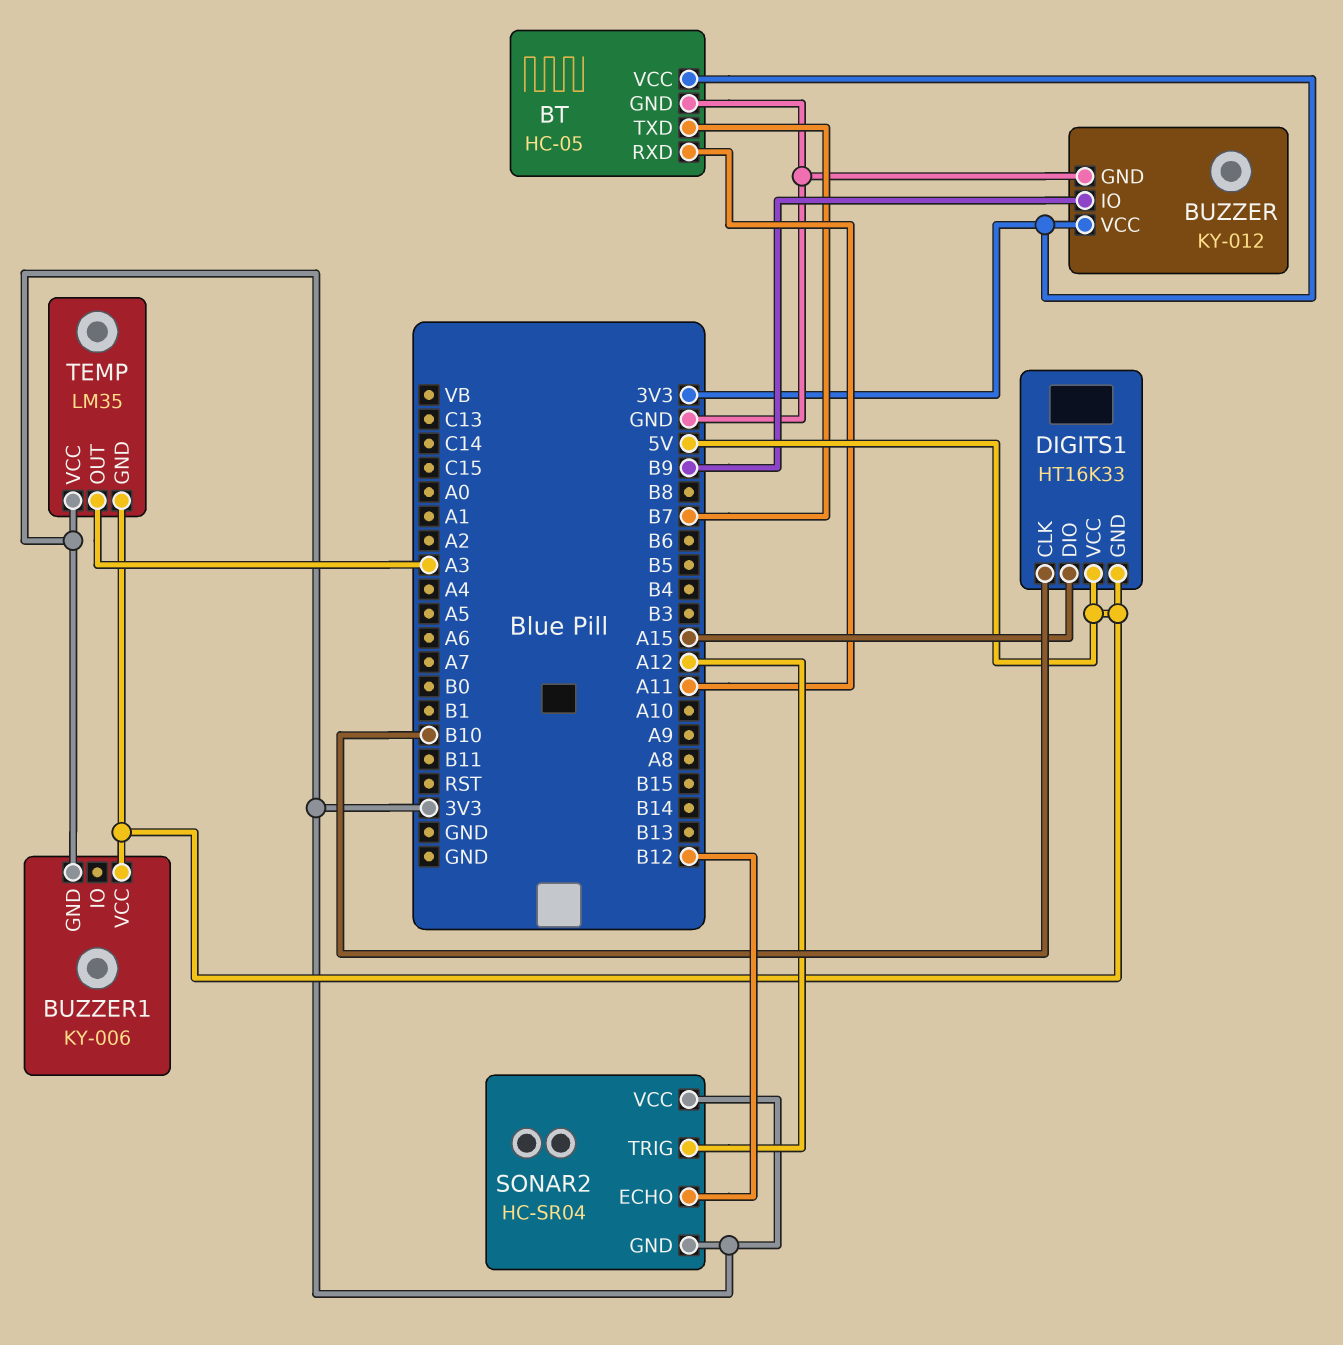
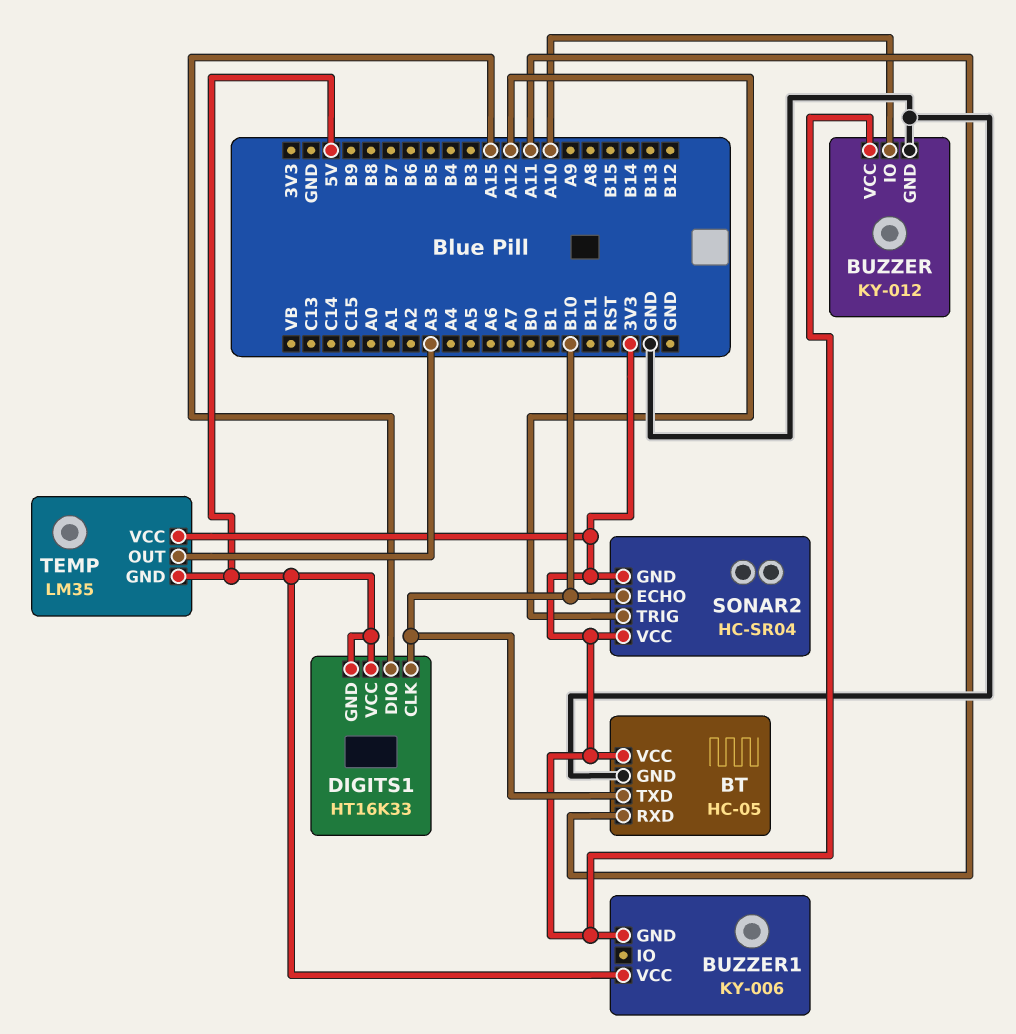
BT pin TXD: B7 -> B10
BUZZER pin IO: B9 -> A10
SONAR2 pin ECHO: B12 -> B10

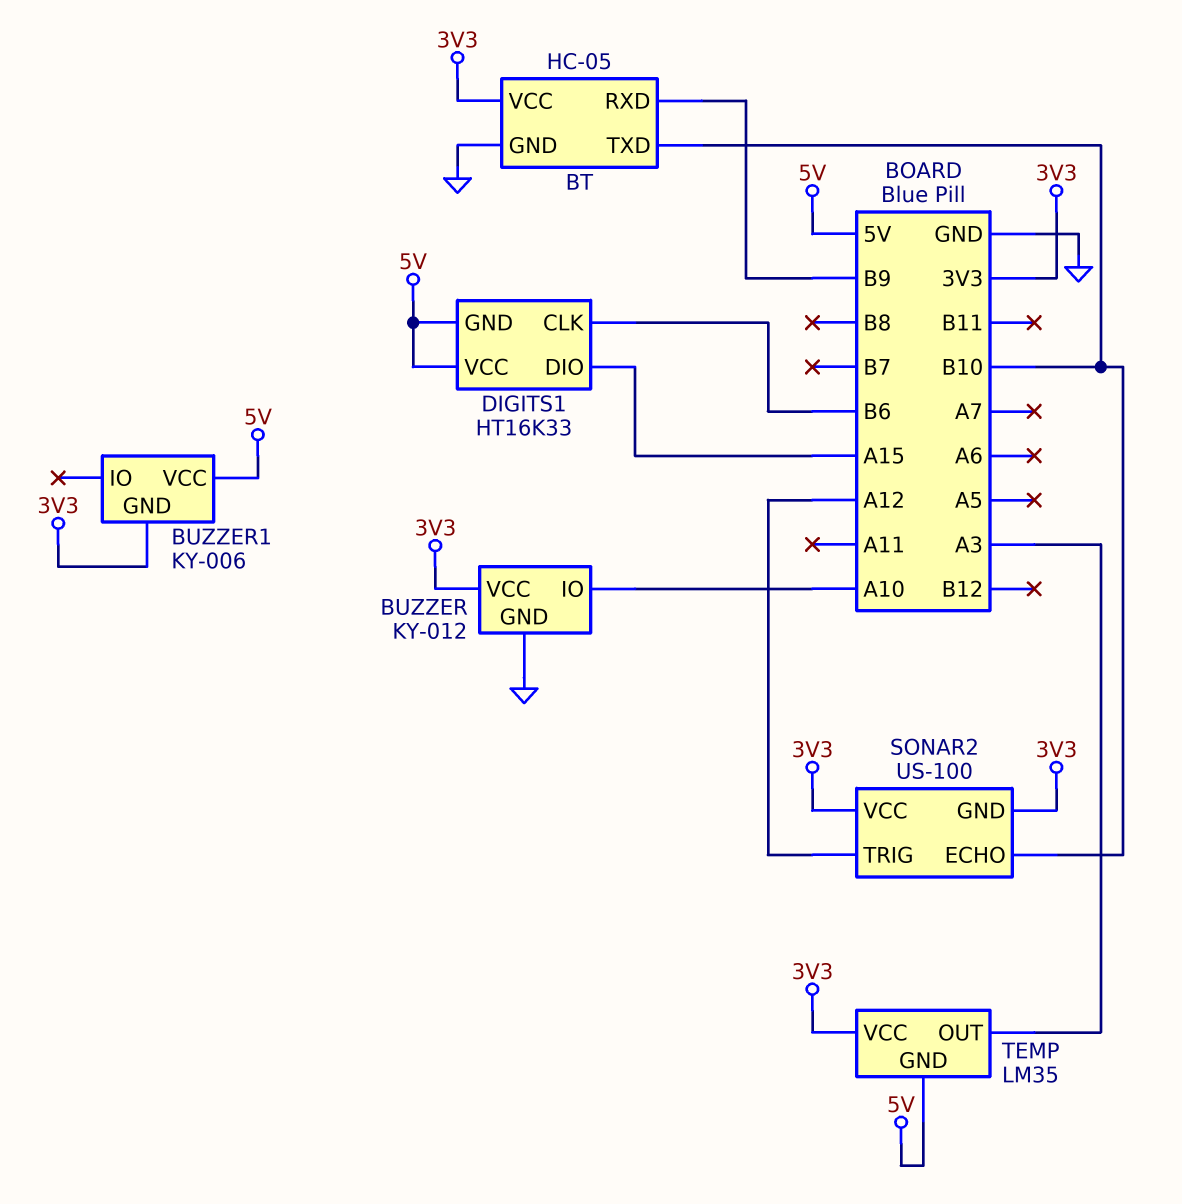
BT pin RXD: A11 -> B9
DIGITS1 pin CLK: B10 -> B6
SONAR2: HC-SR04 -> US-100

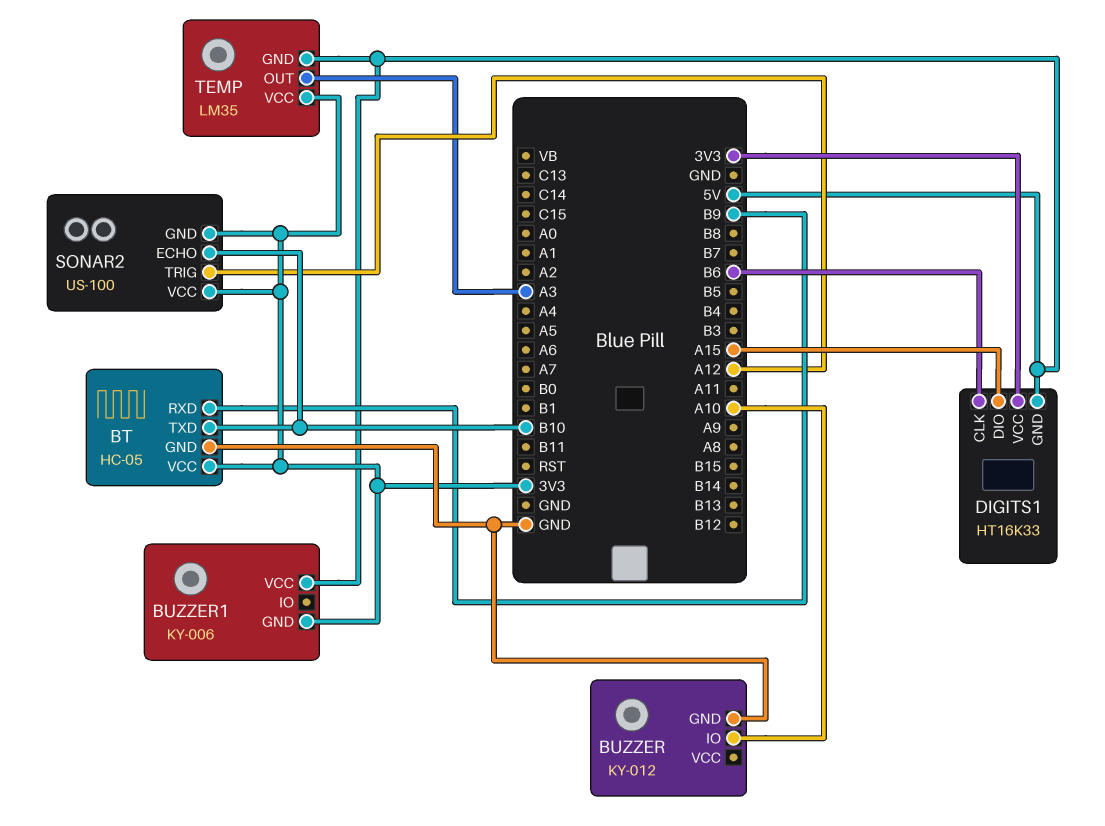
BUZZER pin VCC: 3V3 -> none
DIGITS1 pin VCC: 5V -> 3V3

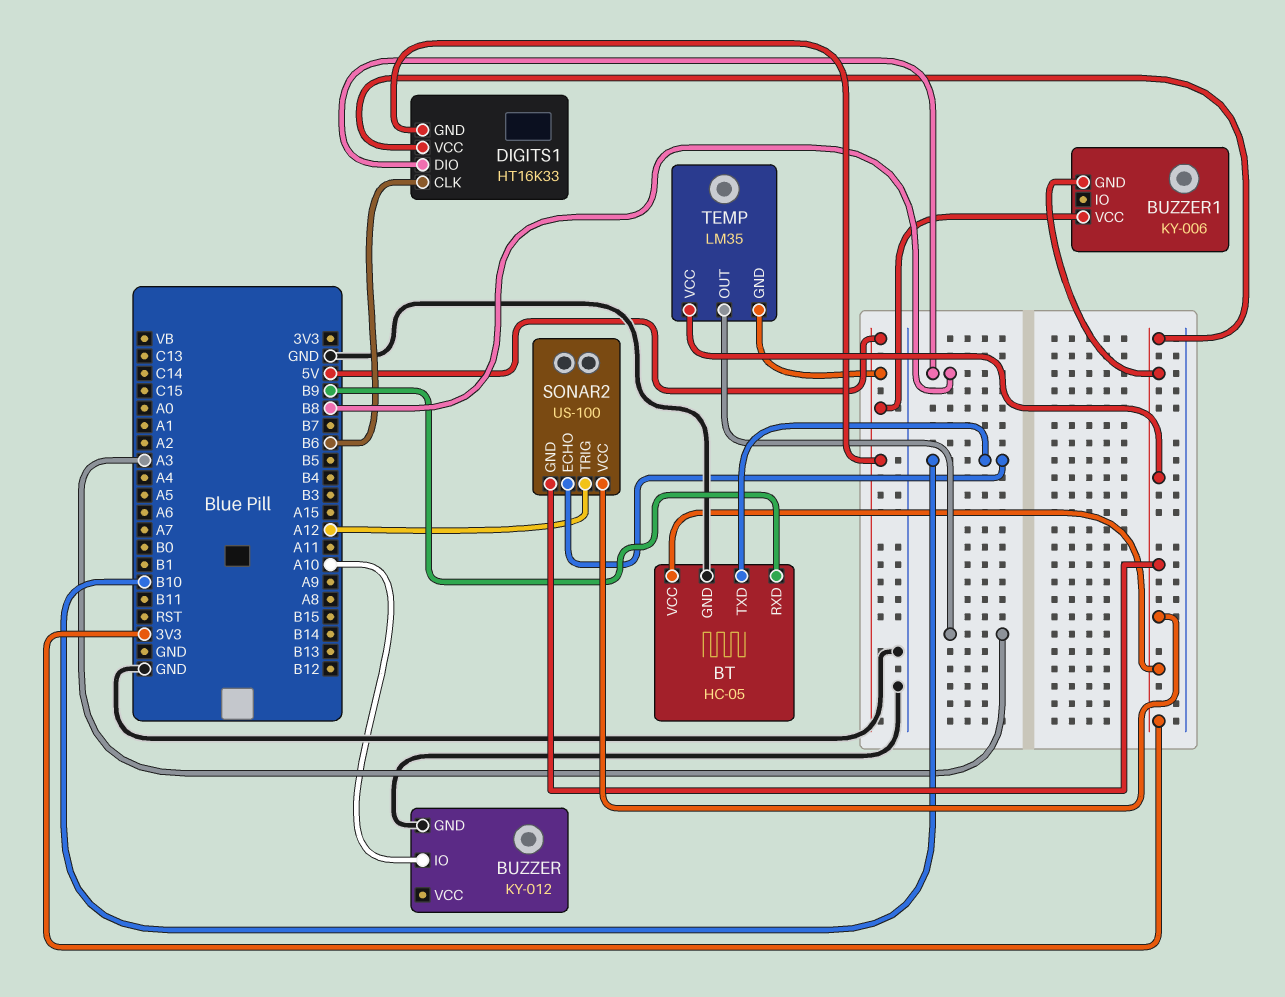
DIGITS1 pin DIO: A15 -> B8

